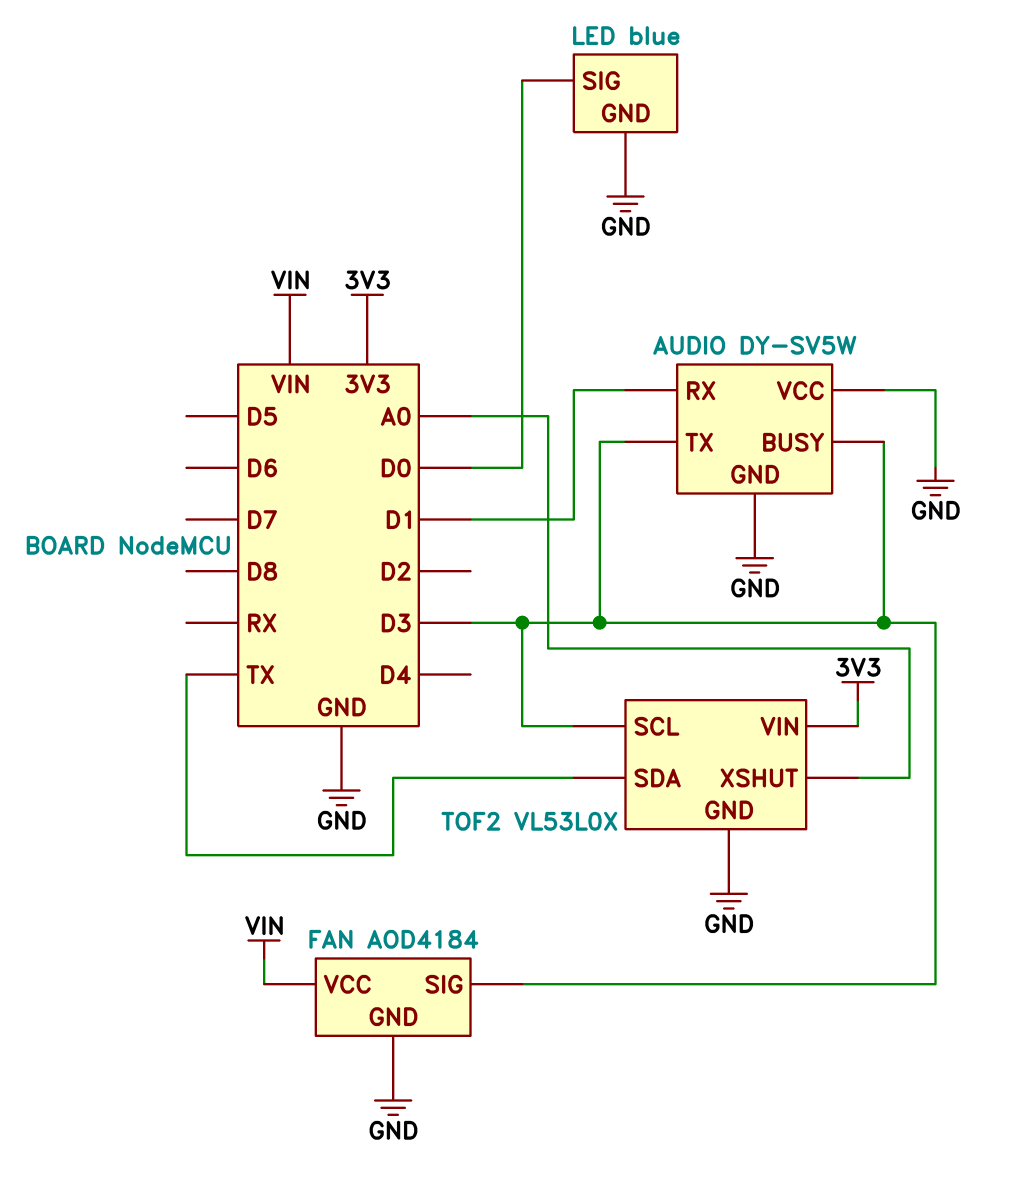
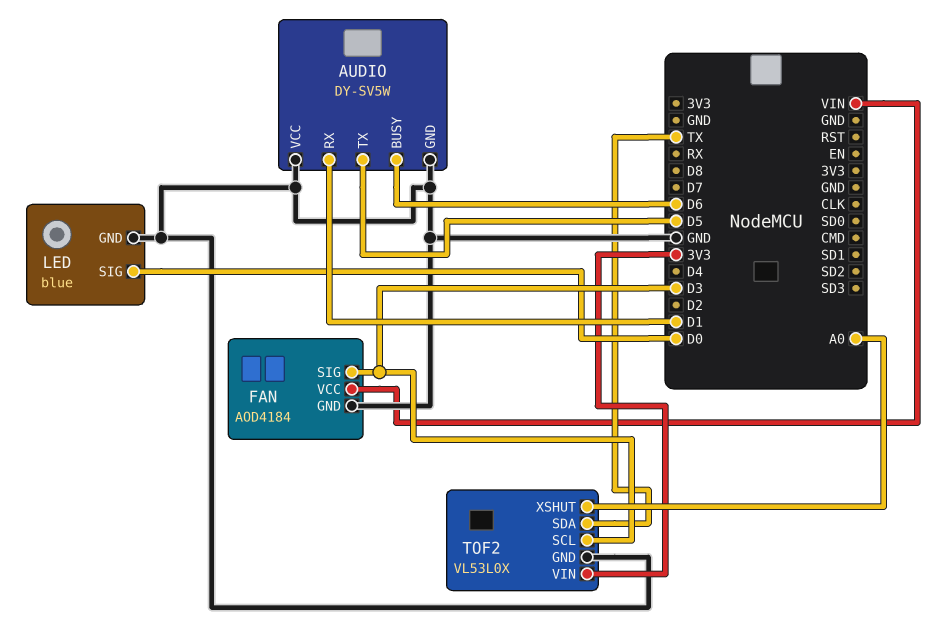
AUDIO pin BUSY: D3 -> D6
AUDIO pin TX: D3 -> D5

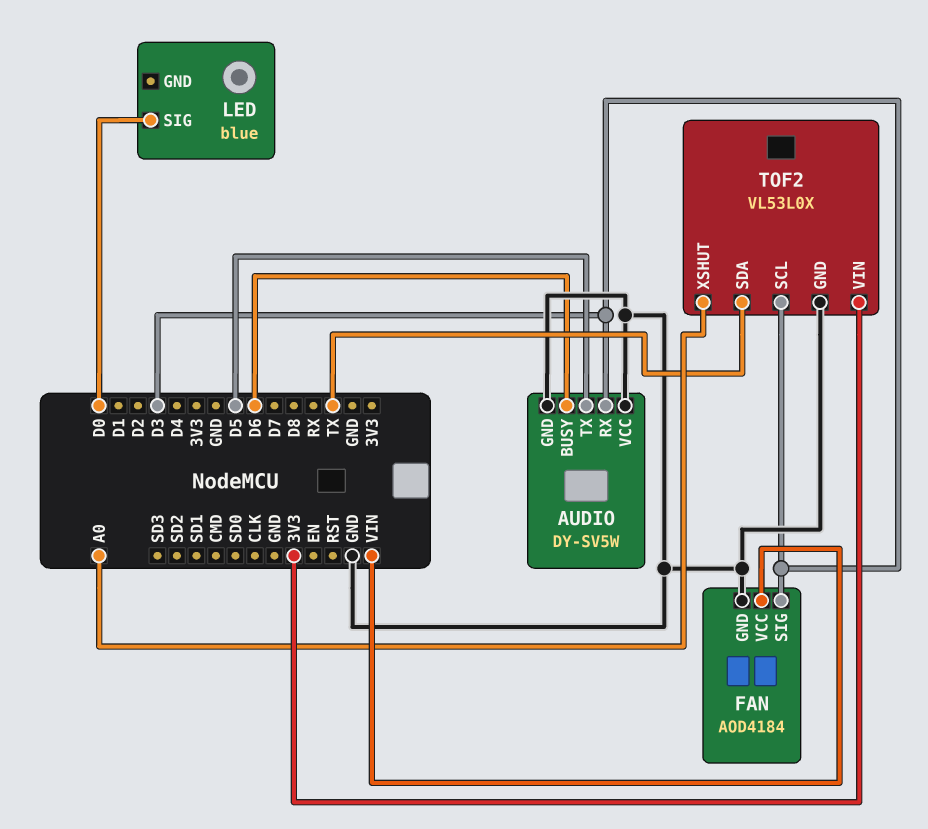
AUDIO pin RX: D1 -> D3
LED pin GND: GND -> none

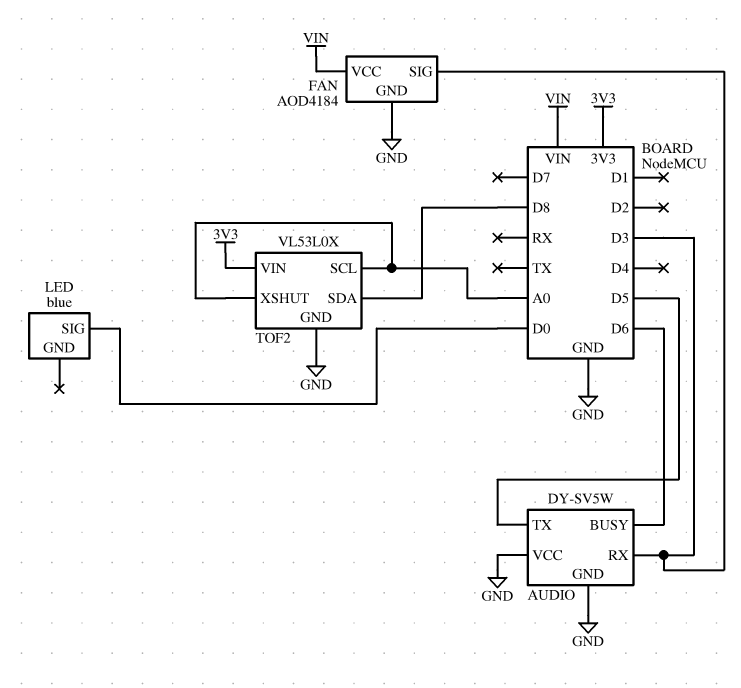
TOF2 pin SCL: D3 -> A0
TOF2 pin SDA: TX -> D8

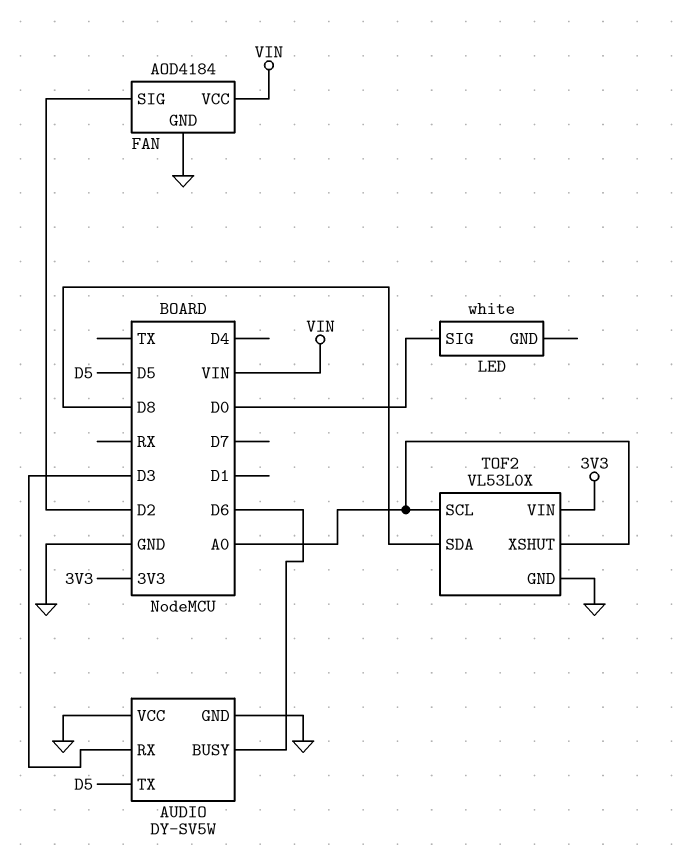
FAN pin SIG: D3 -> D2
LED: blue -> white

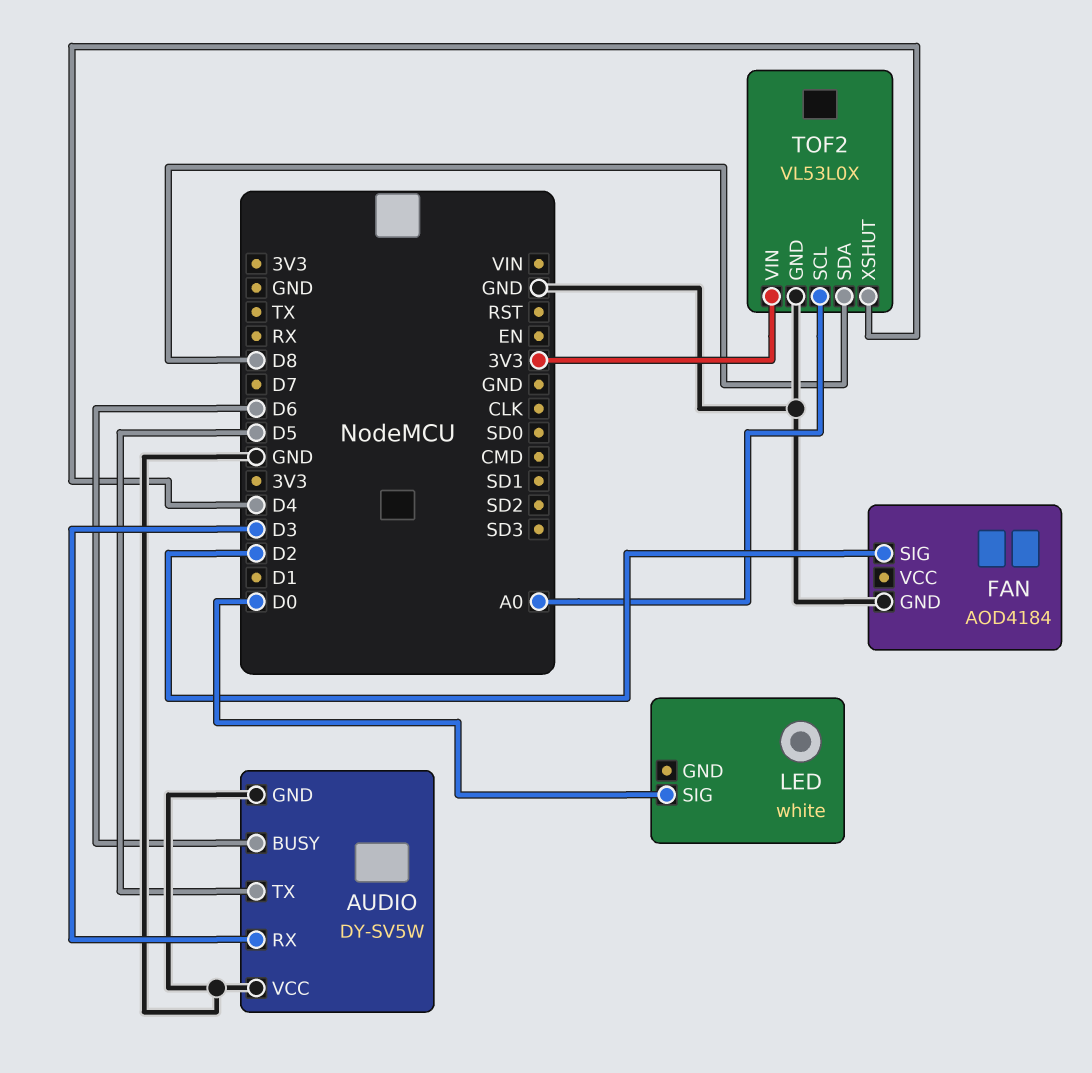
FAN pin VCC: VIN -> none
TOF2 pin XSHUT: A0 -> D4

